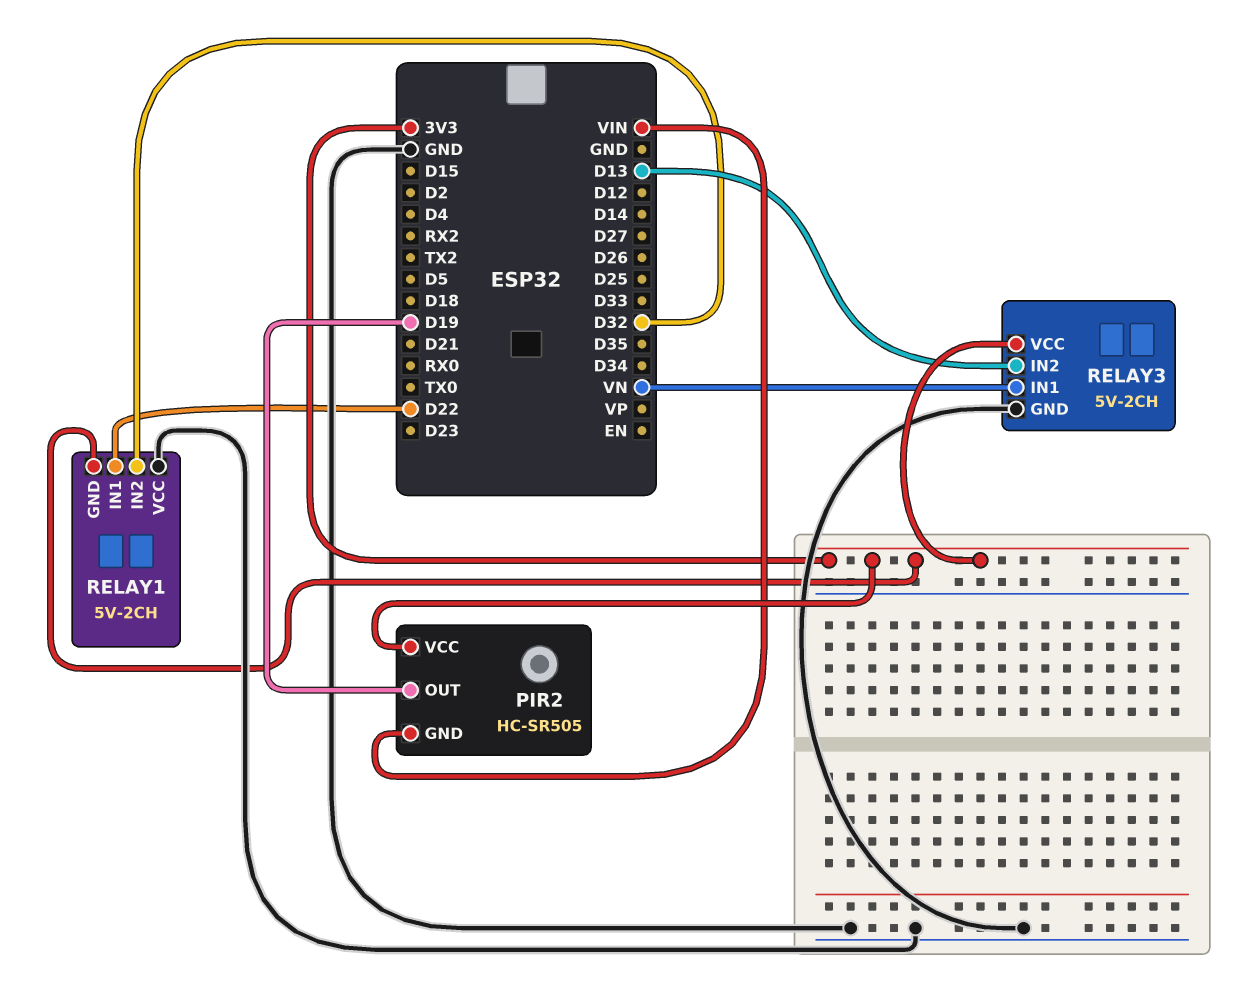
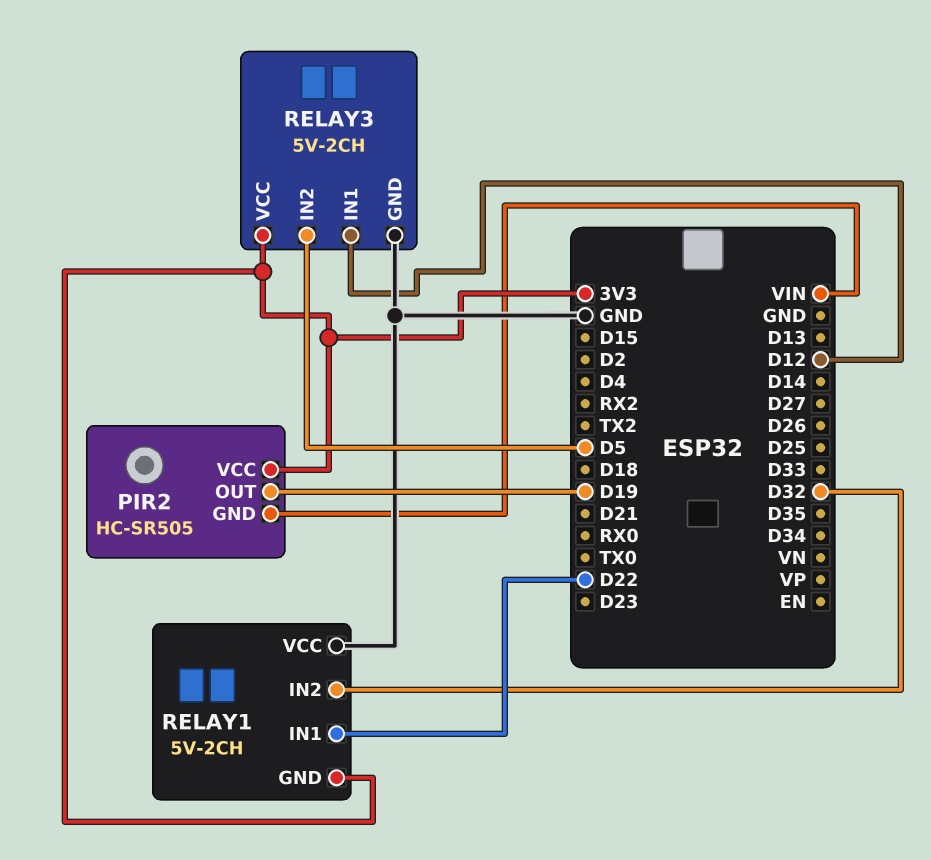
RELAY3 pin IN1: VN -> D12
RELAY3 pin IN2: D13 -> D5

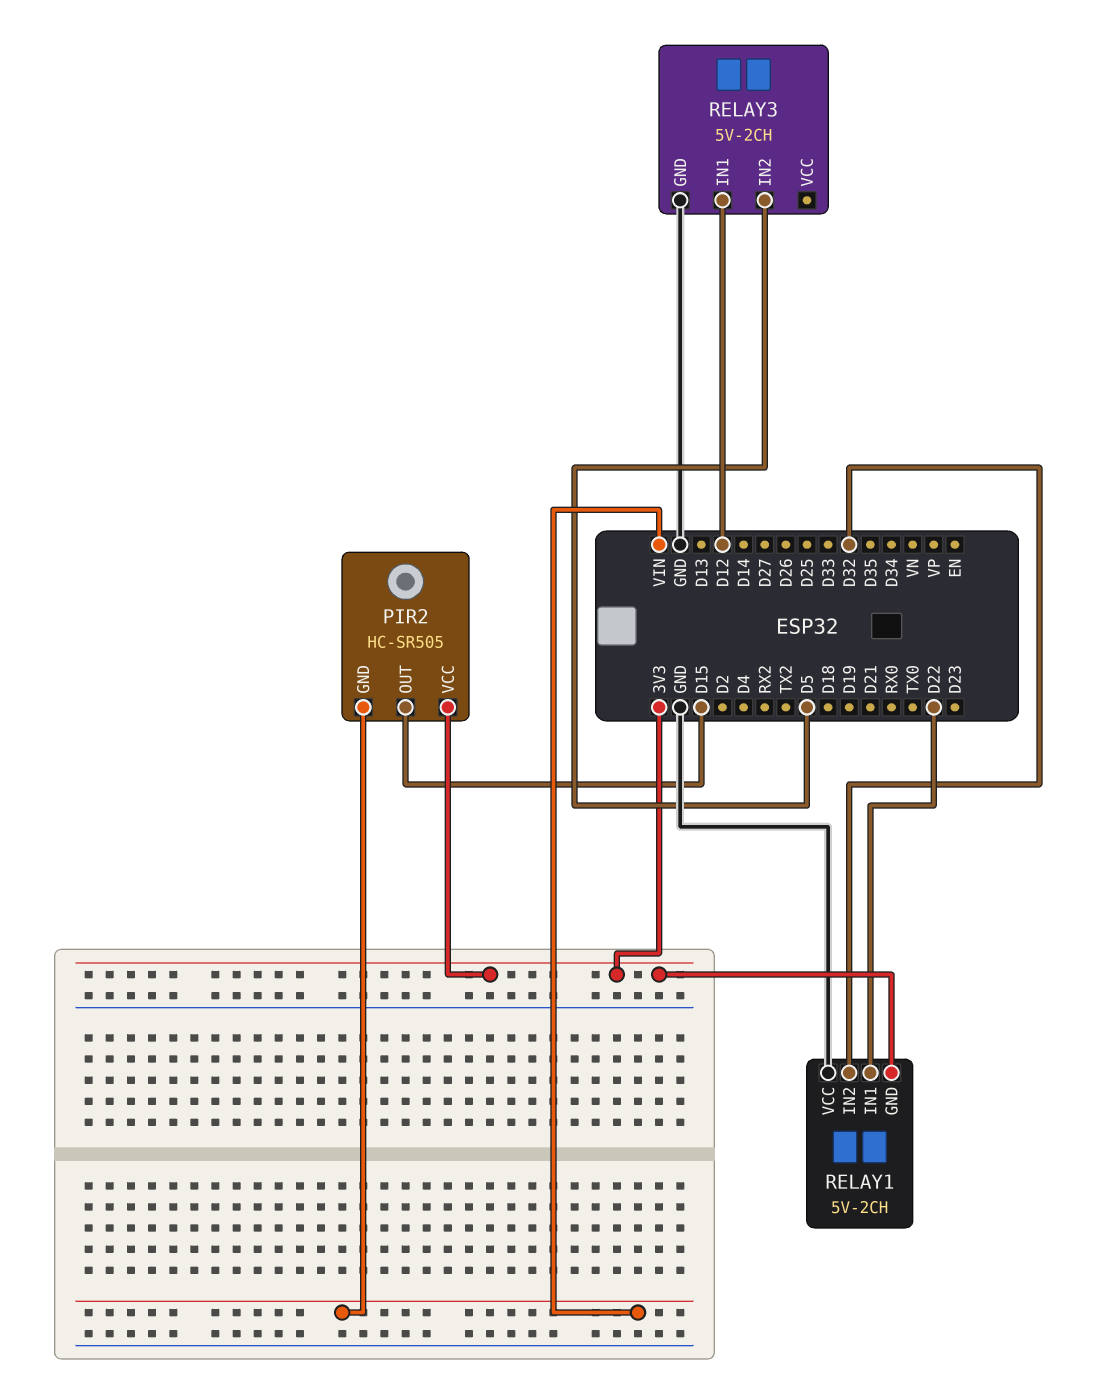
PIR2 pin OUT: D19 -> D15
RELAY3 pin VCC: 3V3 -> none

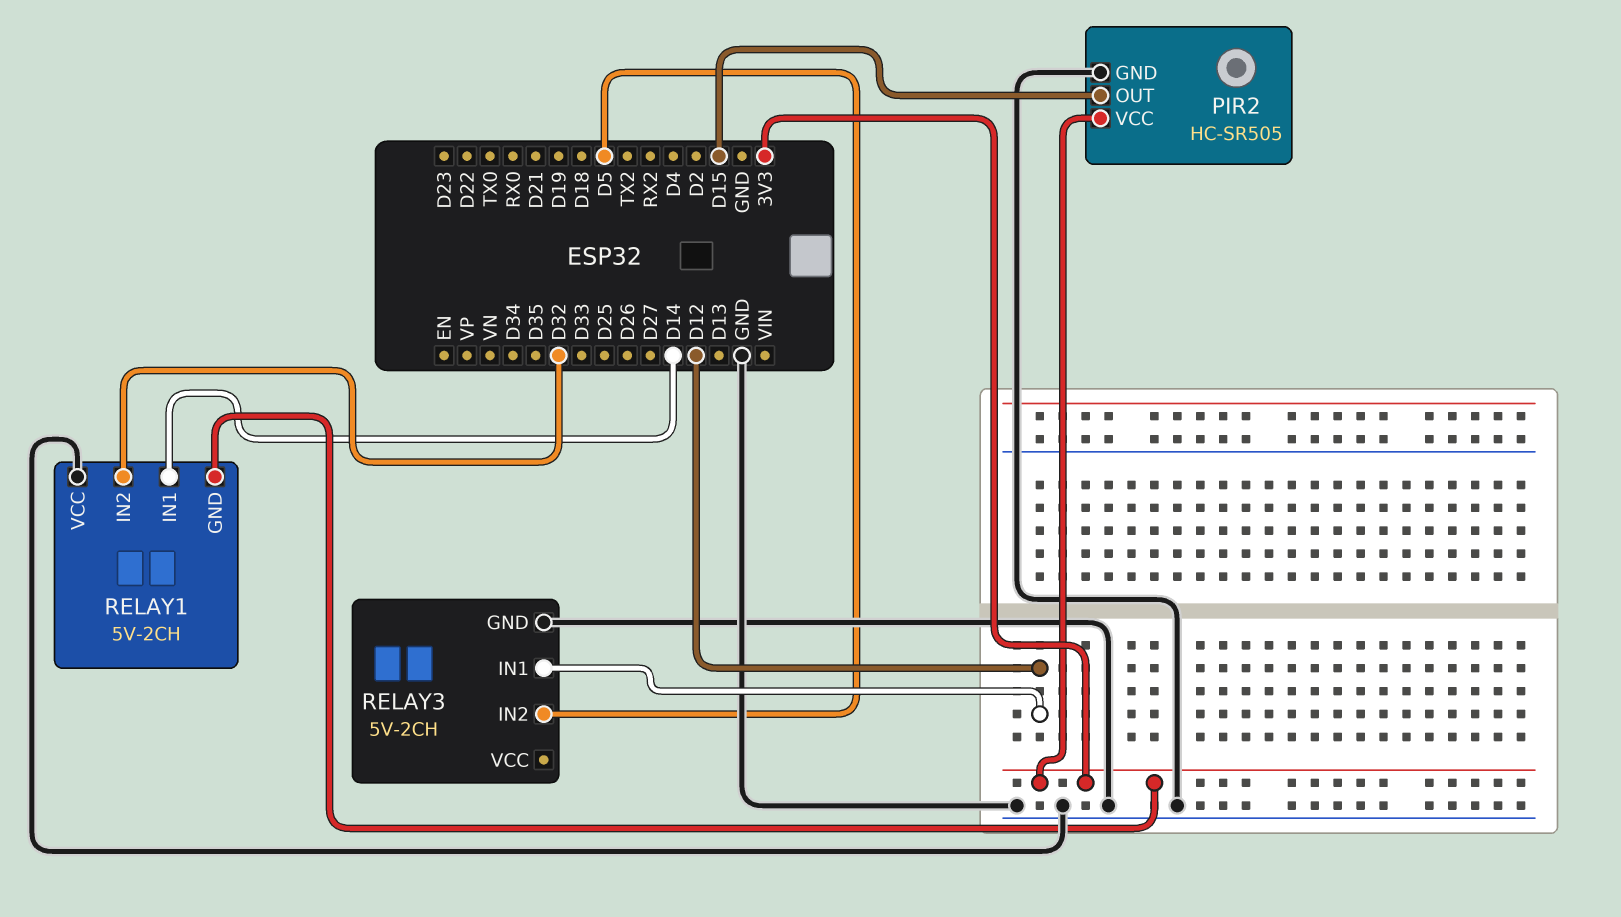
PIR2 pin GND: VIN -> GND
RELAY1 pin IN1: D22 -> D14

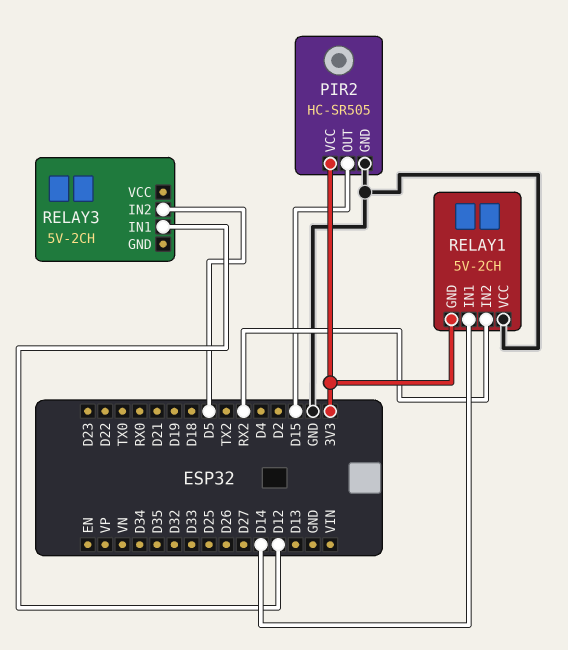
RELAY1 pin IN2: D32 -> RX2
RELAY3 pin GND: GND -> none

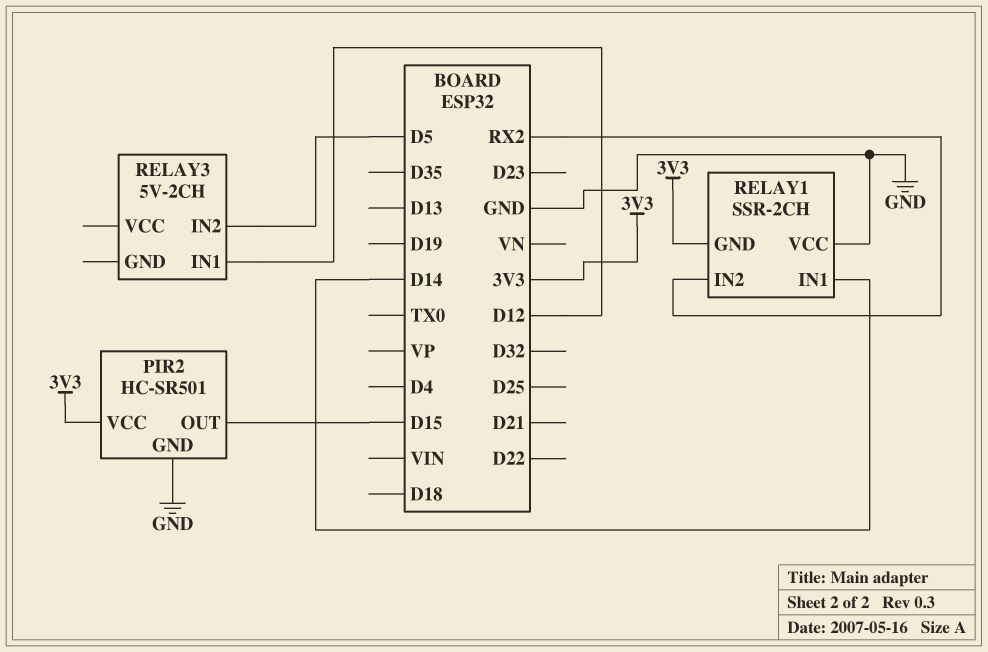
PIR2: HC-SR505 -> HC-SR501
RELAY1: 5V-2CH -> SSR-2CH

